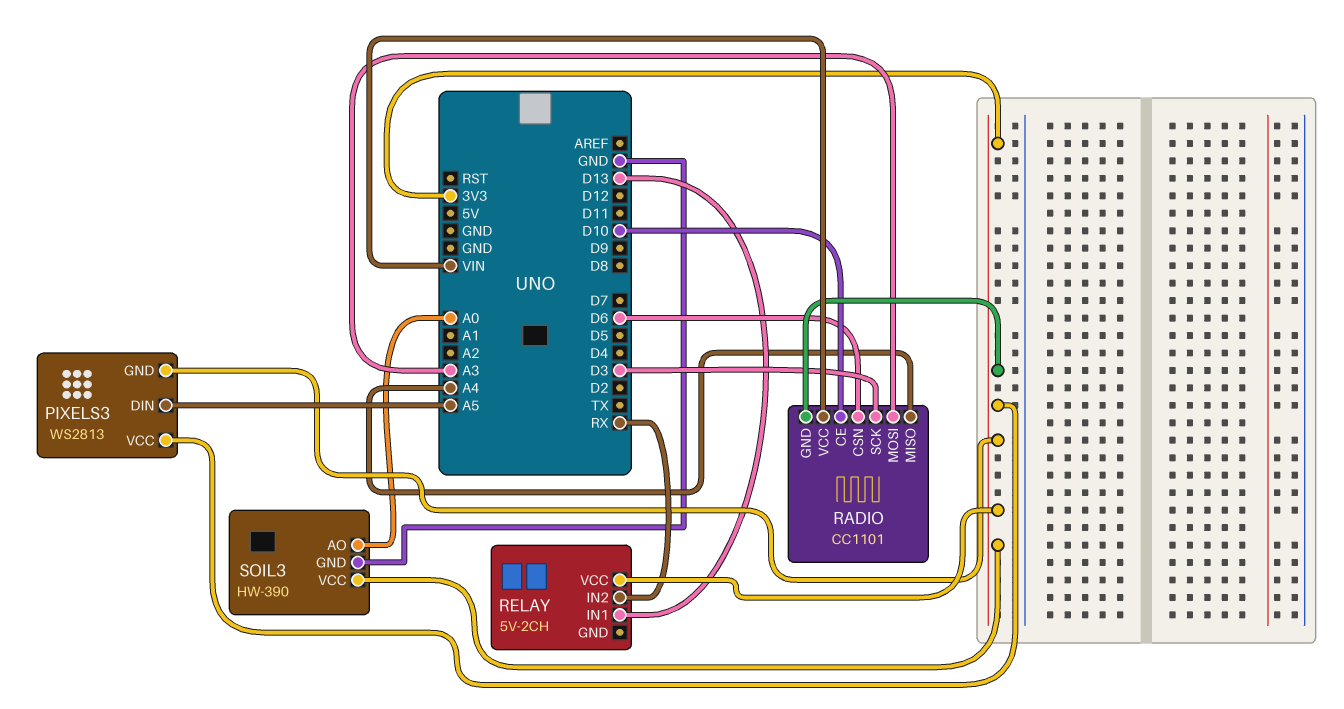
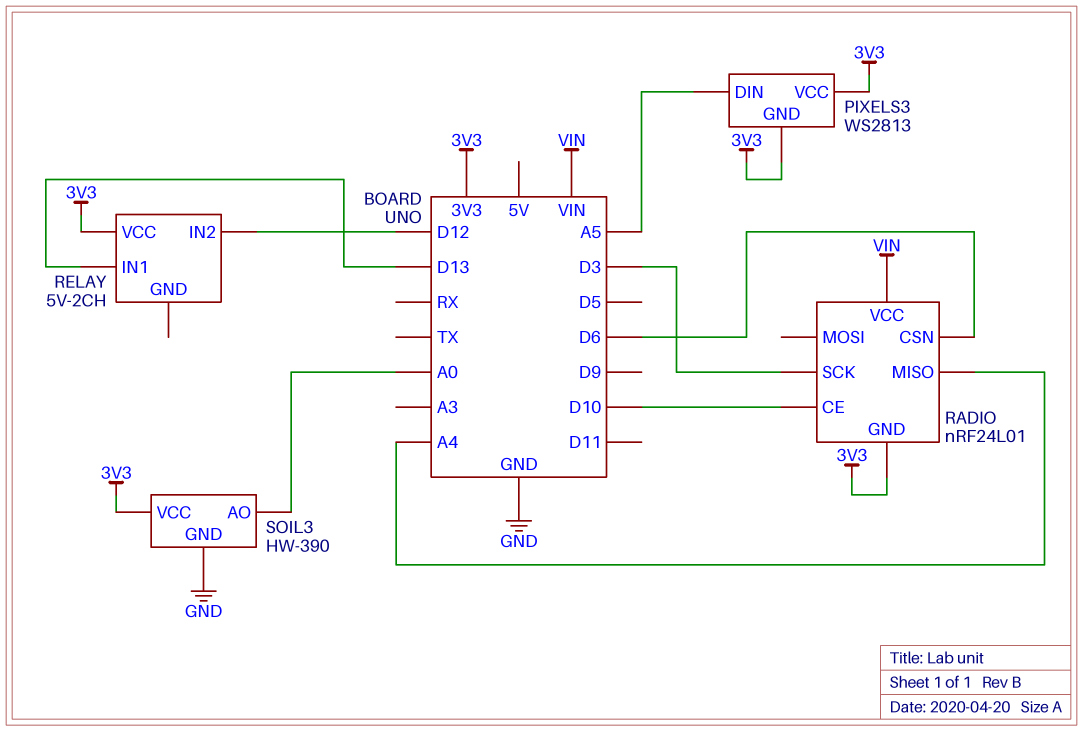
RADIO: CC1101 -> nRF24L01
RADIO pin MOSI: A3 -> none
RELAY pin IN2: RX -> D12

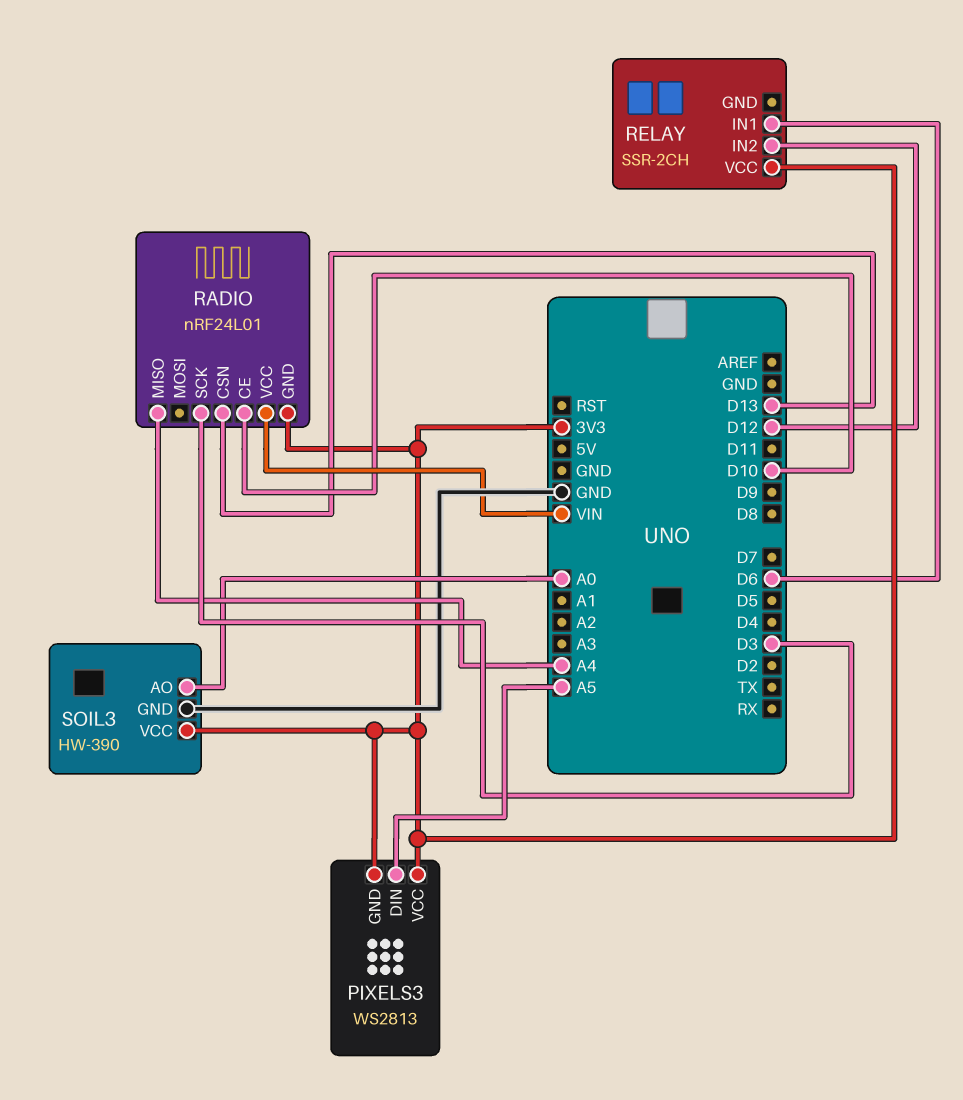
RADIO pin CSN: D6 -> D13
RELAY: 5V-2CH -> SSR-2CH
RELAY pin IN1: D13 -> D6

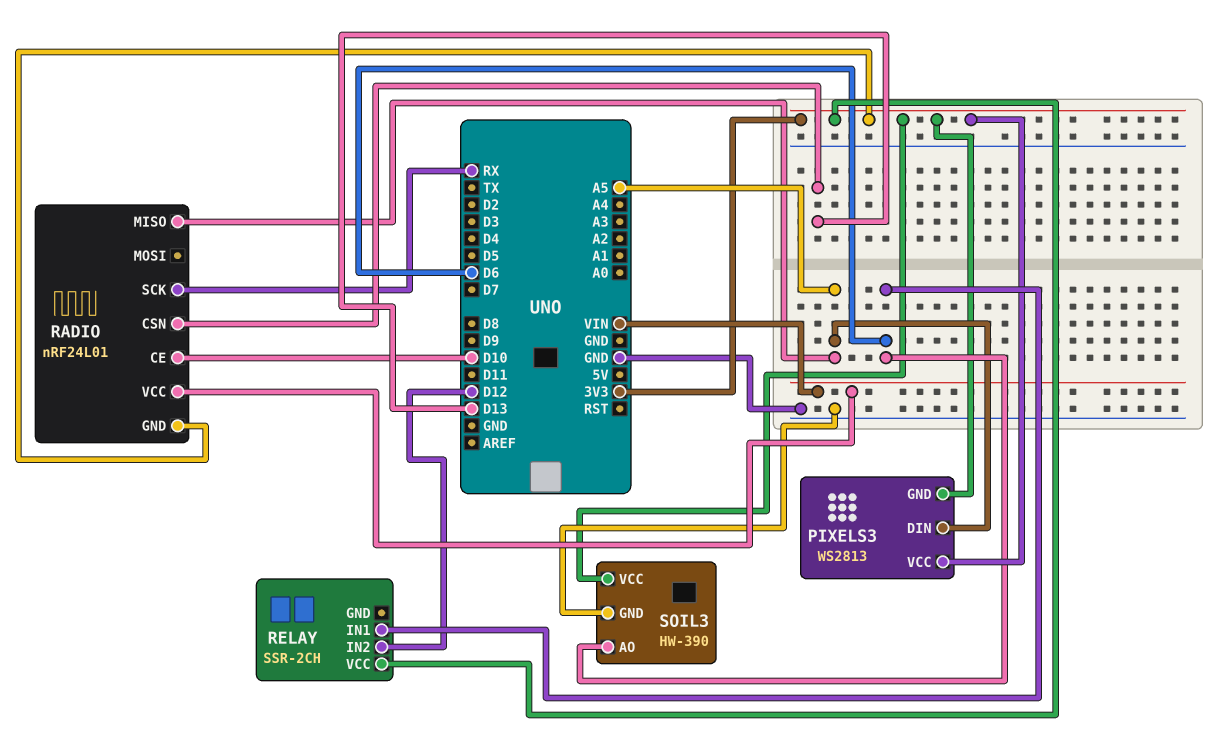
RADIO pin MISO: A4 -> A5
RADIO pin SCK: D3 -> RX
SOIL3 pin AO: A0 -> D6

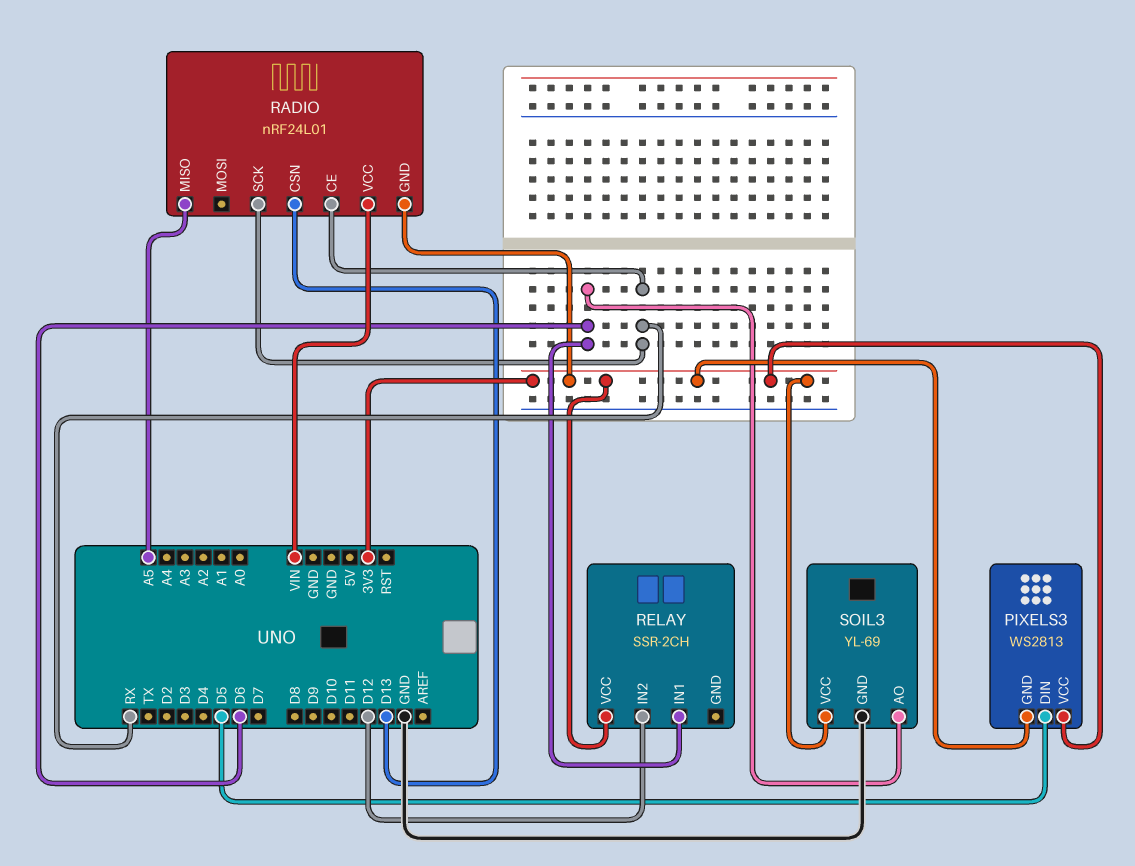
PIXELS3 pin DIN: A5 -> D5
RADIO pin CE: D10 -> RX
SOIL3: HW-390 -> YL-69

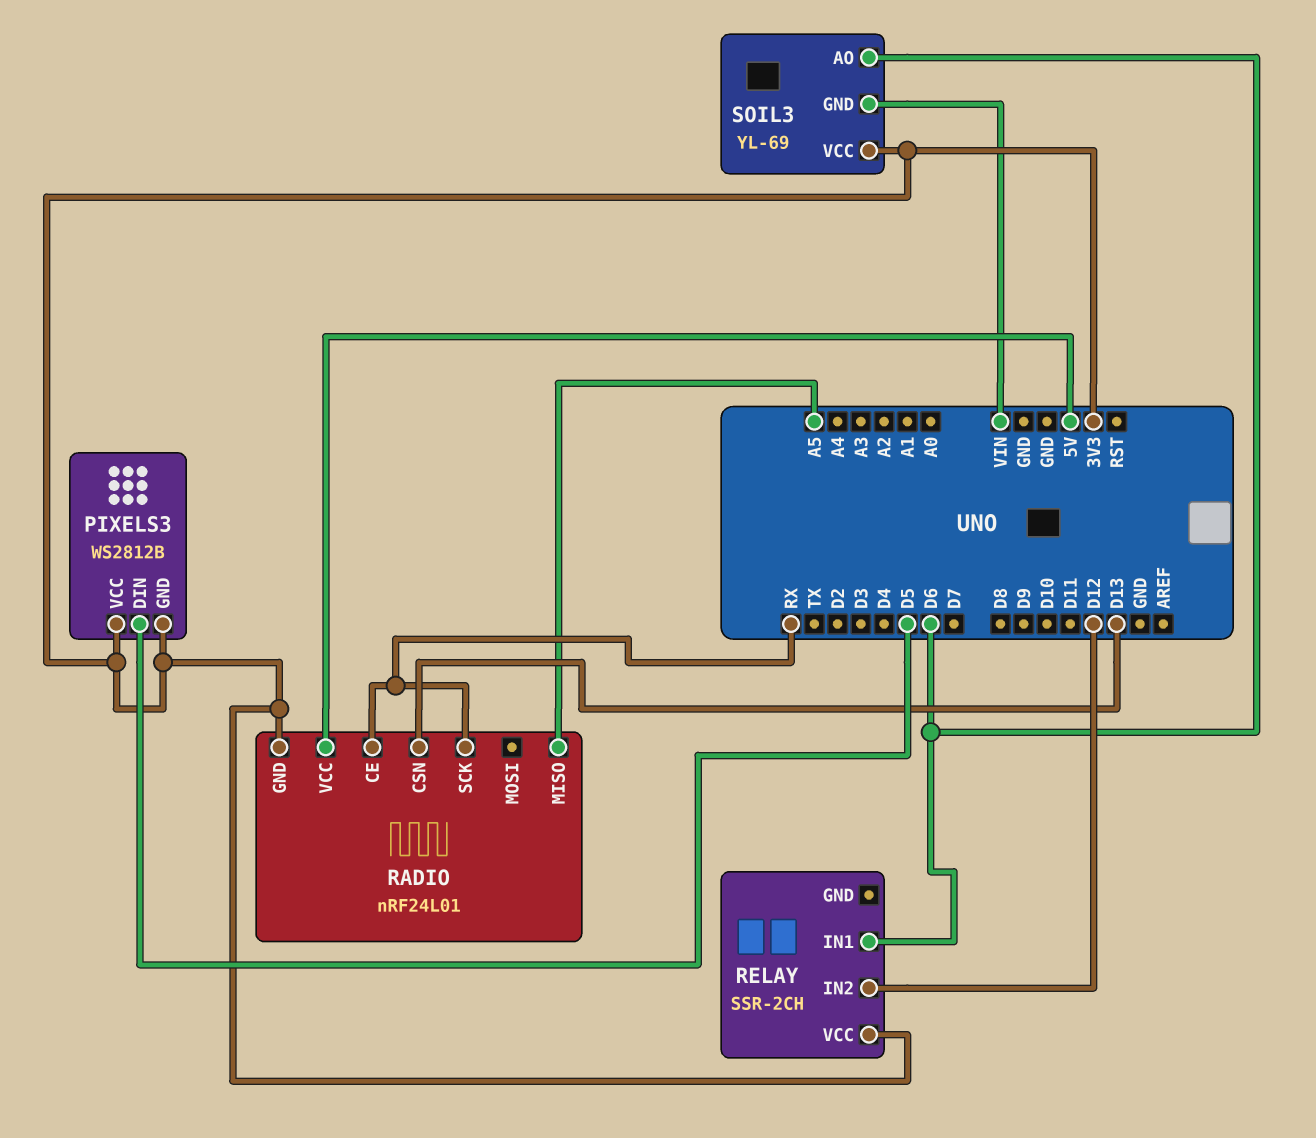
PIXELS3: WS2813 -> WS2812B
RADIO pin VCC: VIN -> 5V
SOIL3 pin GND: GND -> VIN

